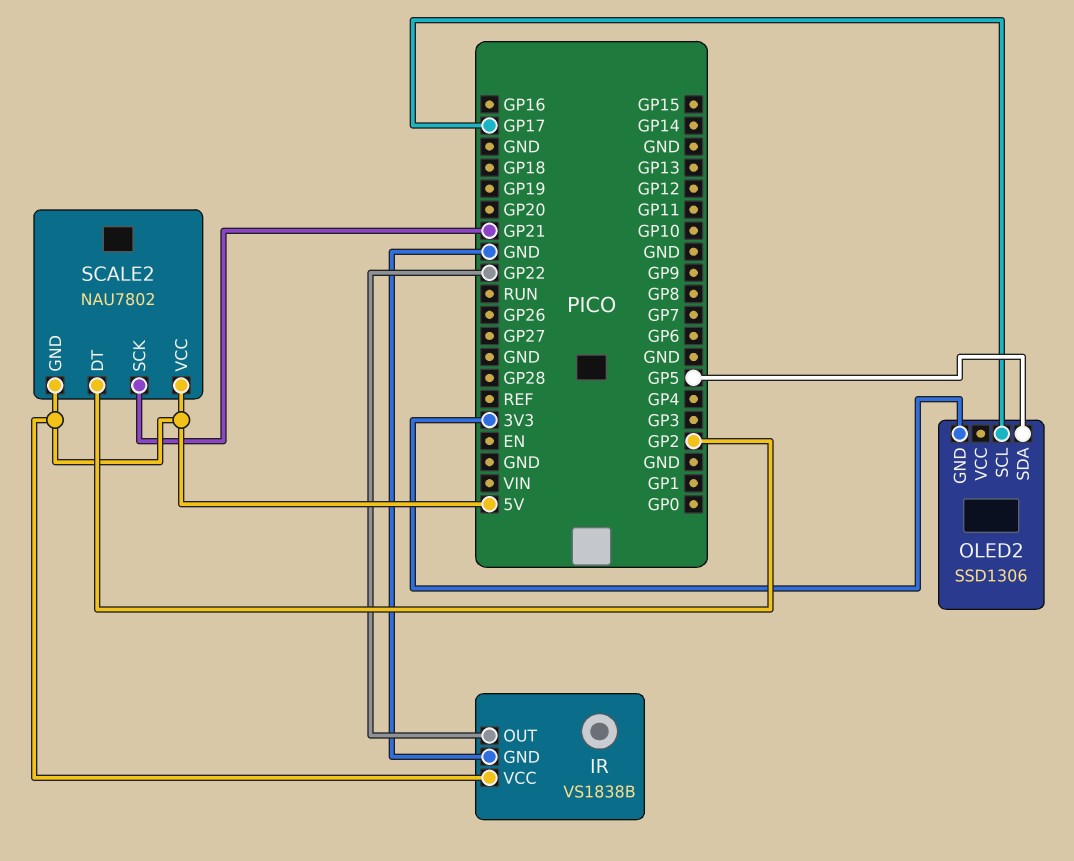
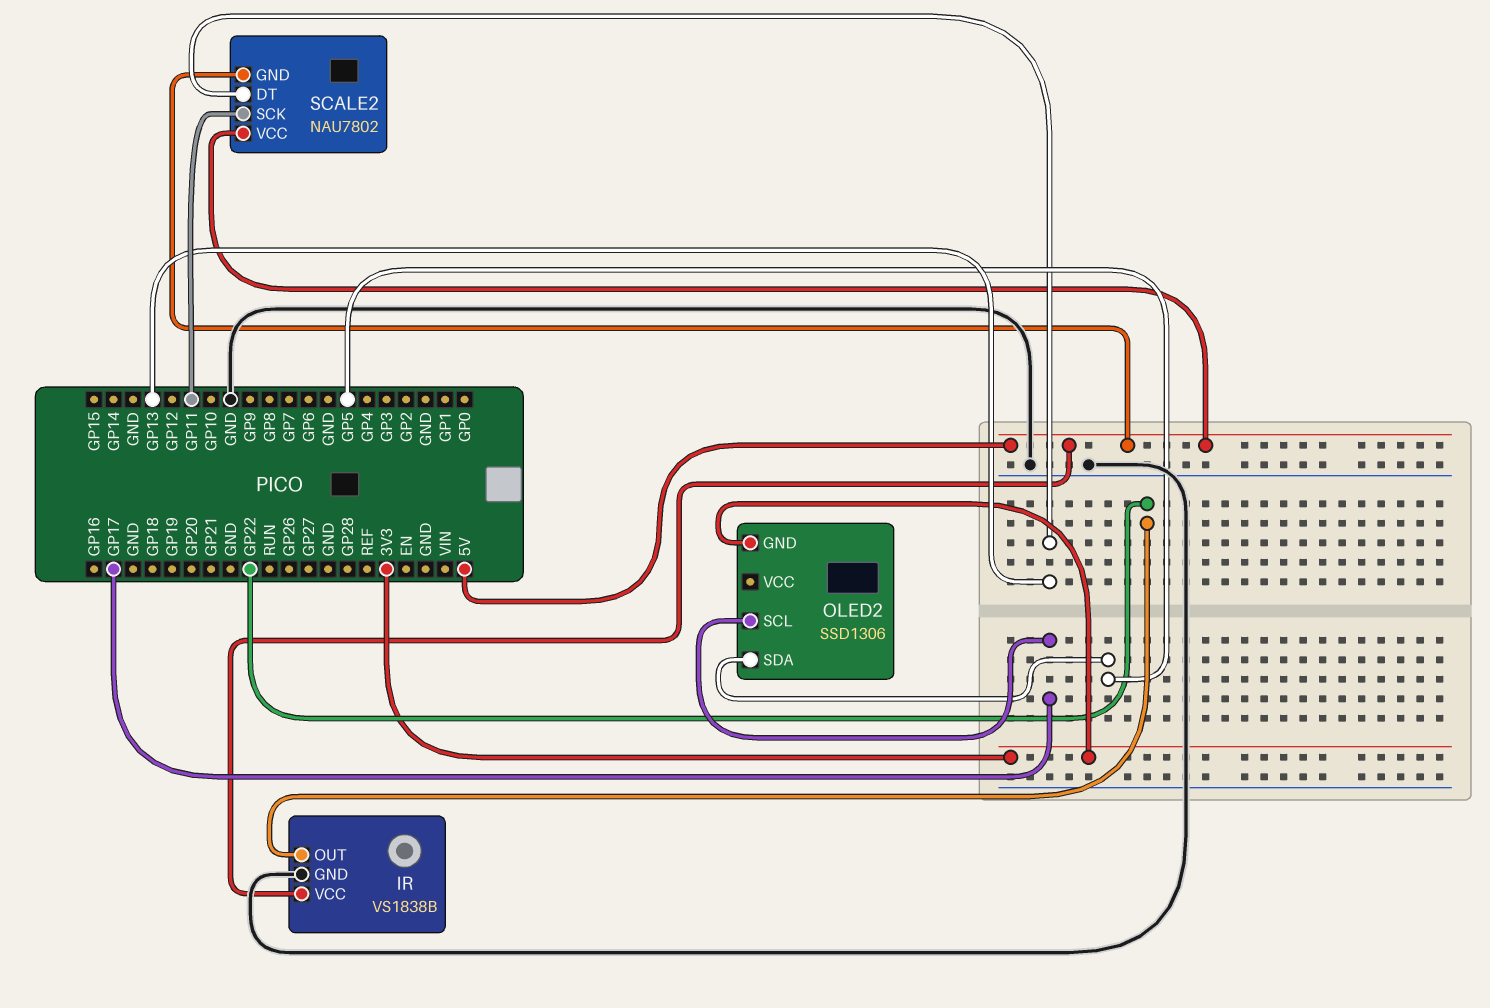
SCALE2 pin DT: GP2 -> GP13
SCALE2 pin SCK: GP21 -> GP11

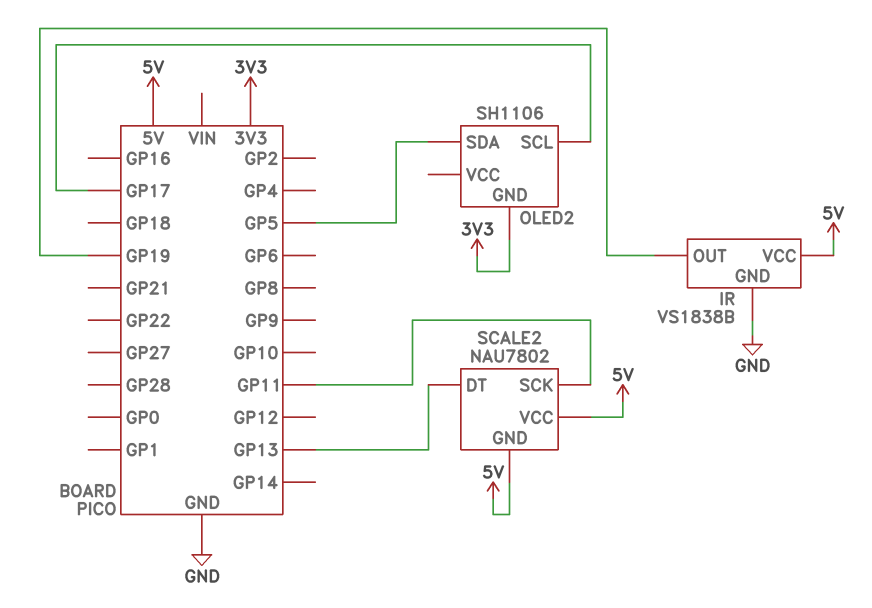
IR pin OUT: GP22 -> GP19
OLED2: SSD1306 -> SH1106

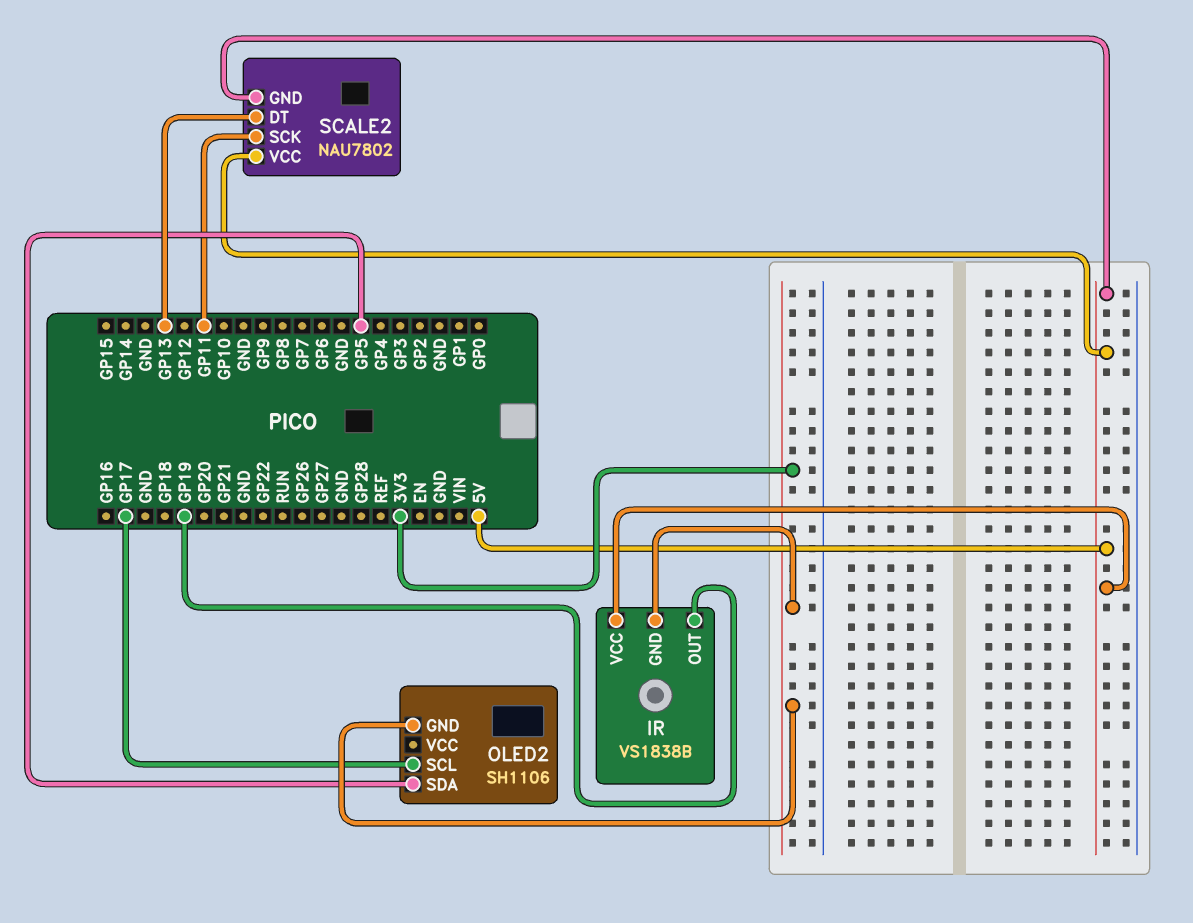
IR pin GND: GND -> 3V3

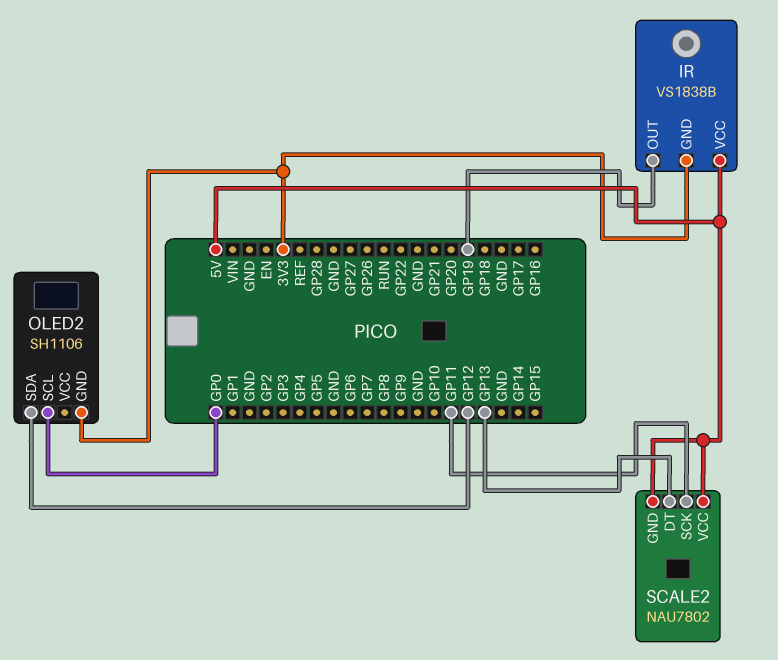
OLED2 pin SCL: GP17 -> GP0
OLED2 pin SDA: GP5 -> GP12

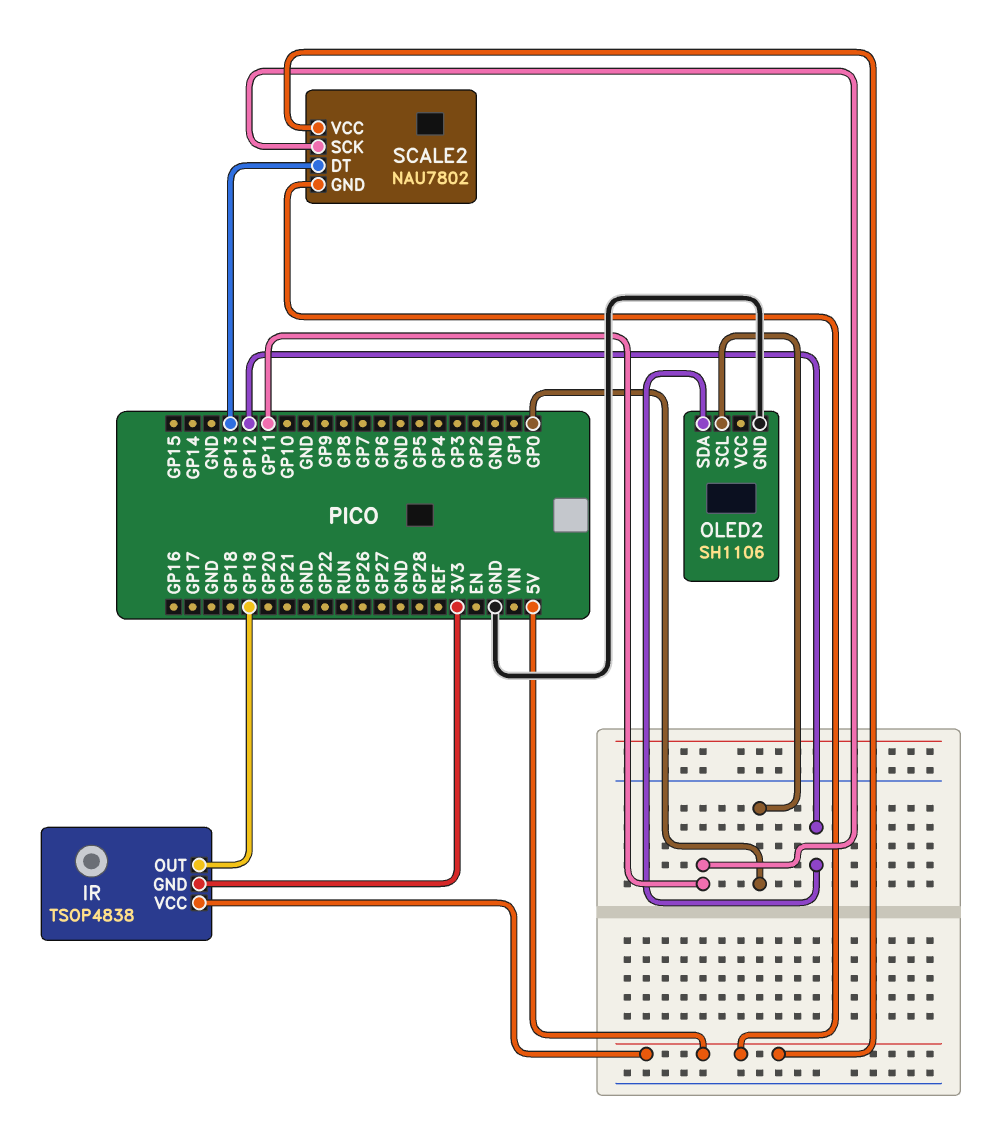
IR: VS1838B -> TSOP4838
OLED2 pin GND: 3V3 -> GND

